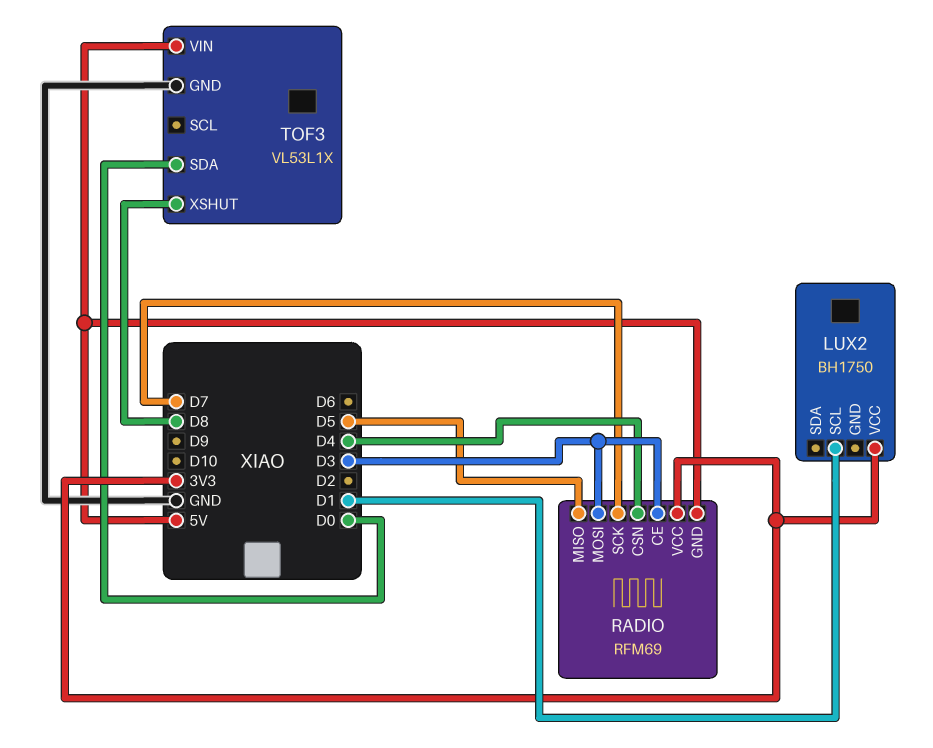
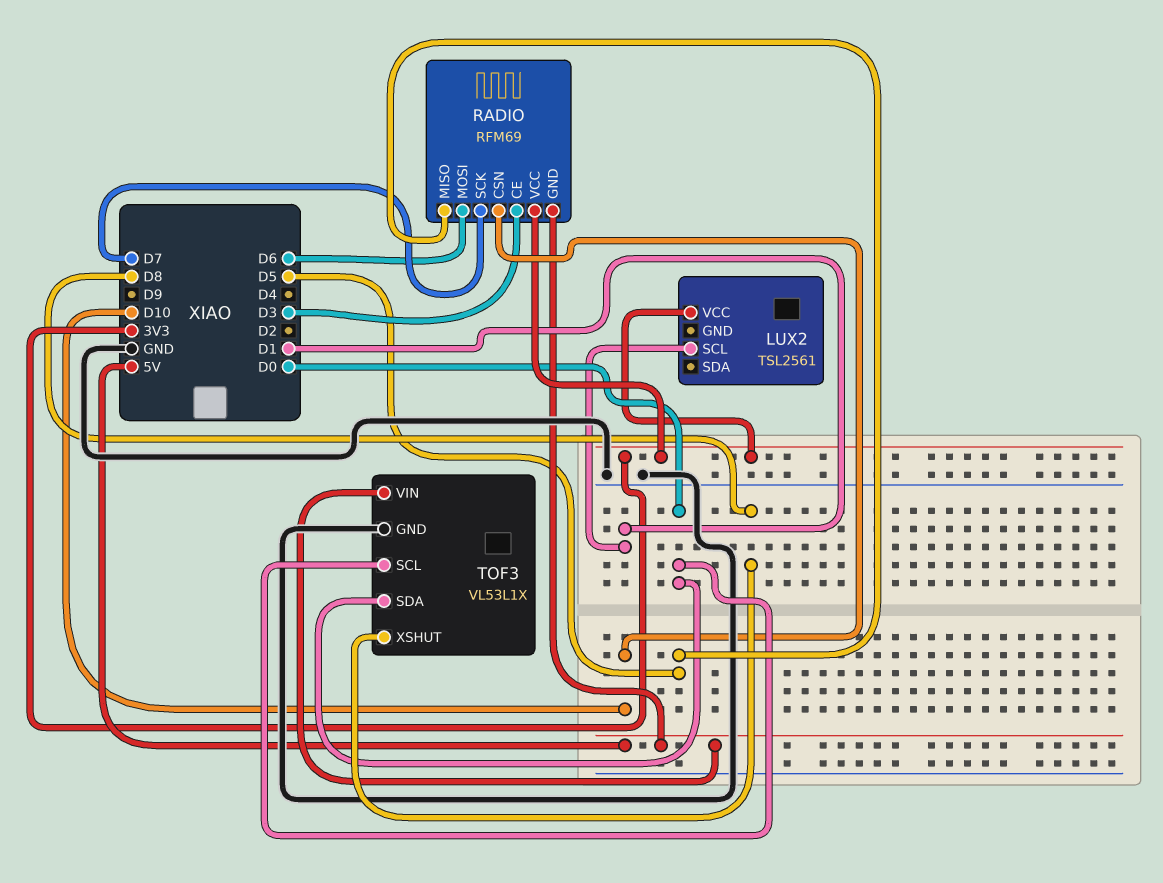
LUX2: BH1750 -> TSL2561
RADIO pin CSN: D4 -> D10
RADIO pin MOSI: D3 -> D6
TOF3 pin SCL: none -> D0

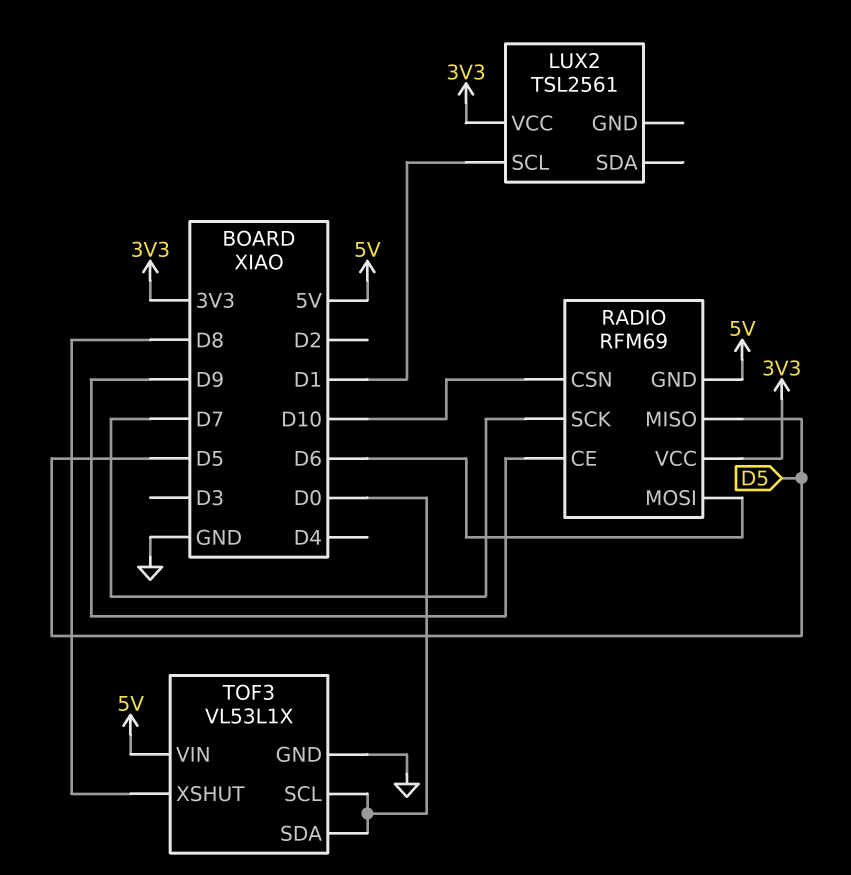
RADIO pin CE: D3 -> D9

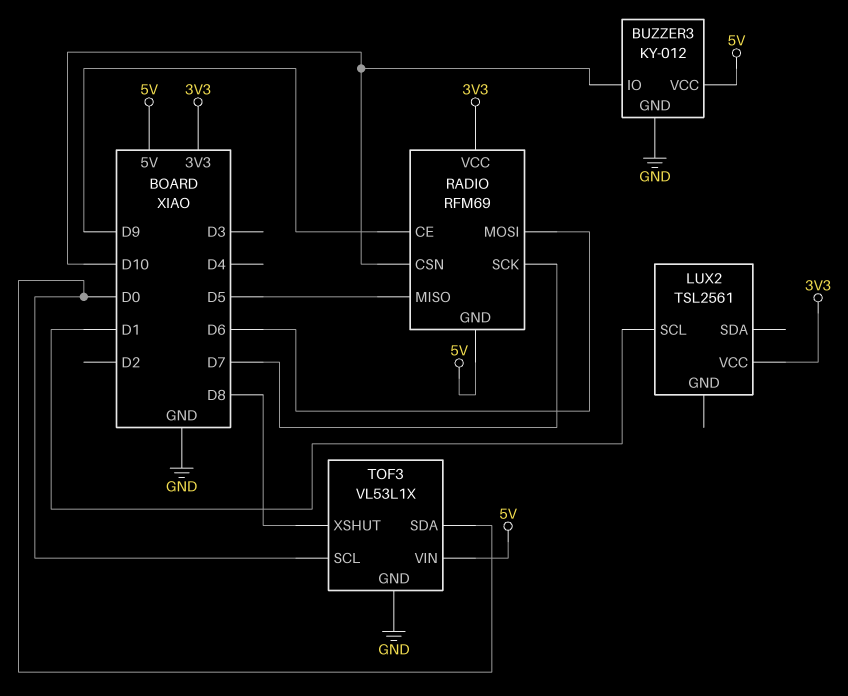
BUZZER3: none -> KY-012
BUZZER3 pin GND: none -> GND
BUZZER3 pin IO: none -> D10
BUZZER3 pin VCC: none -> 5V

